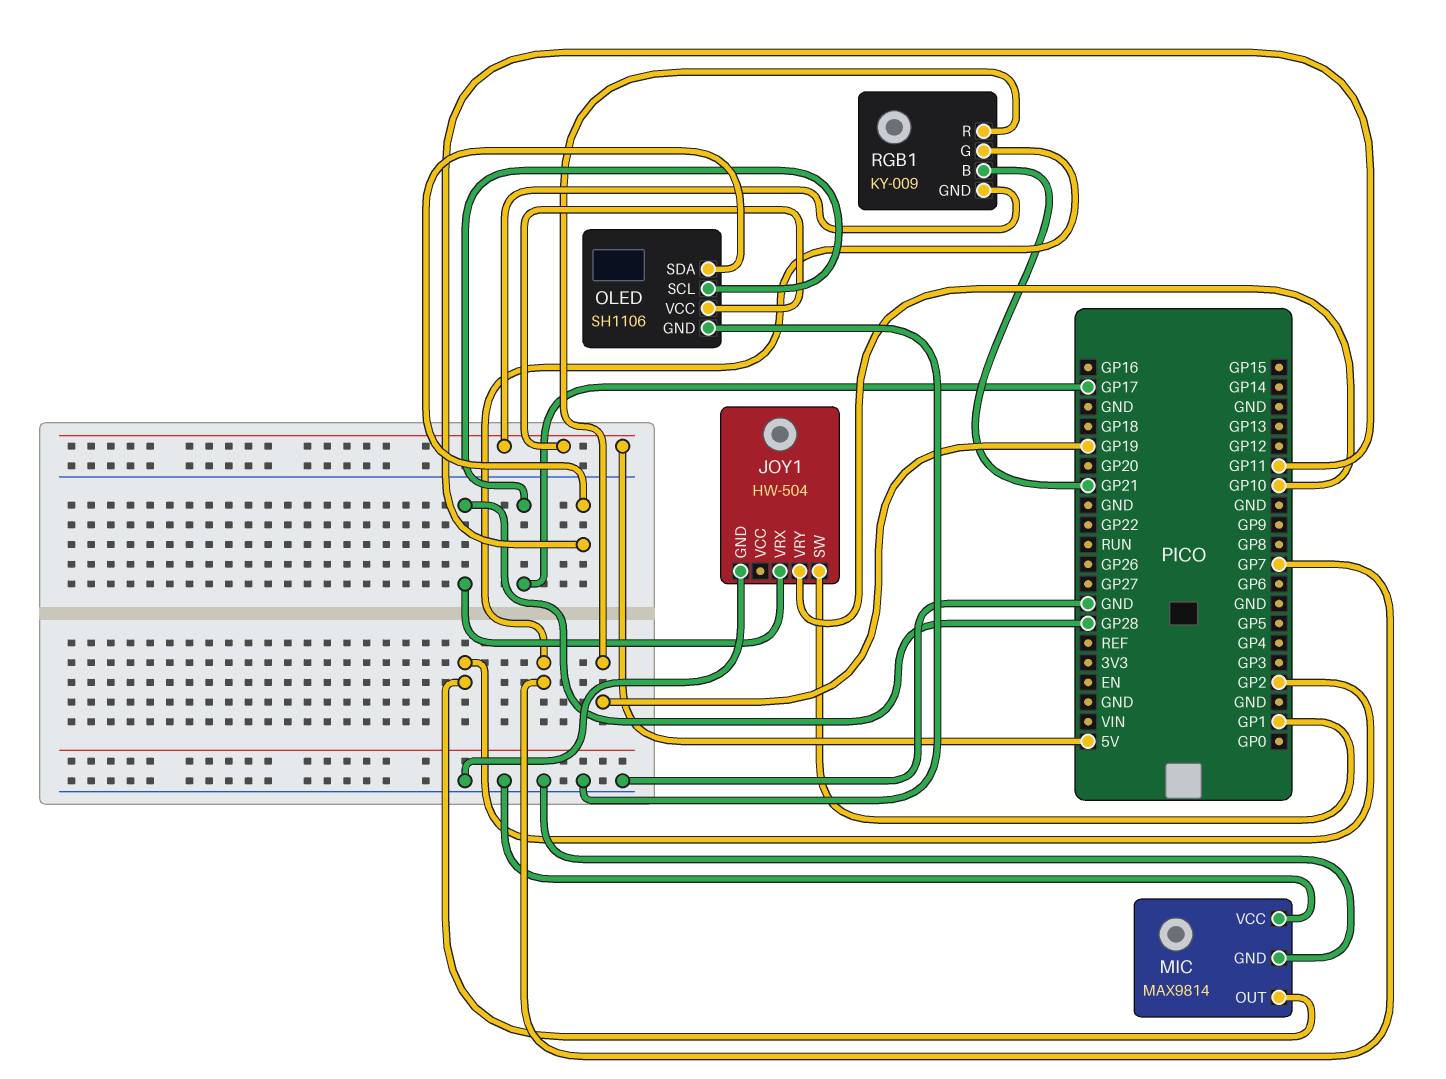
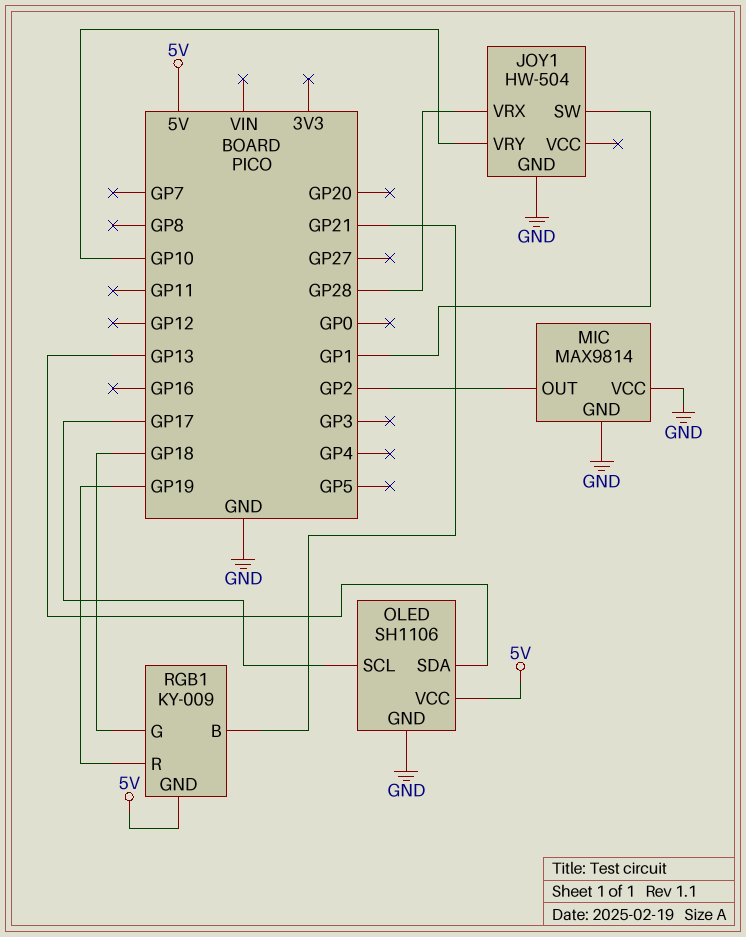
OLED pin SDA: GP11 -> GP13
RGB1 pin G: GP7 -> GP18

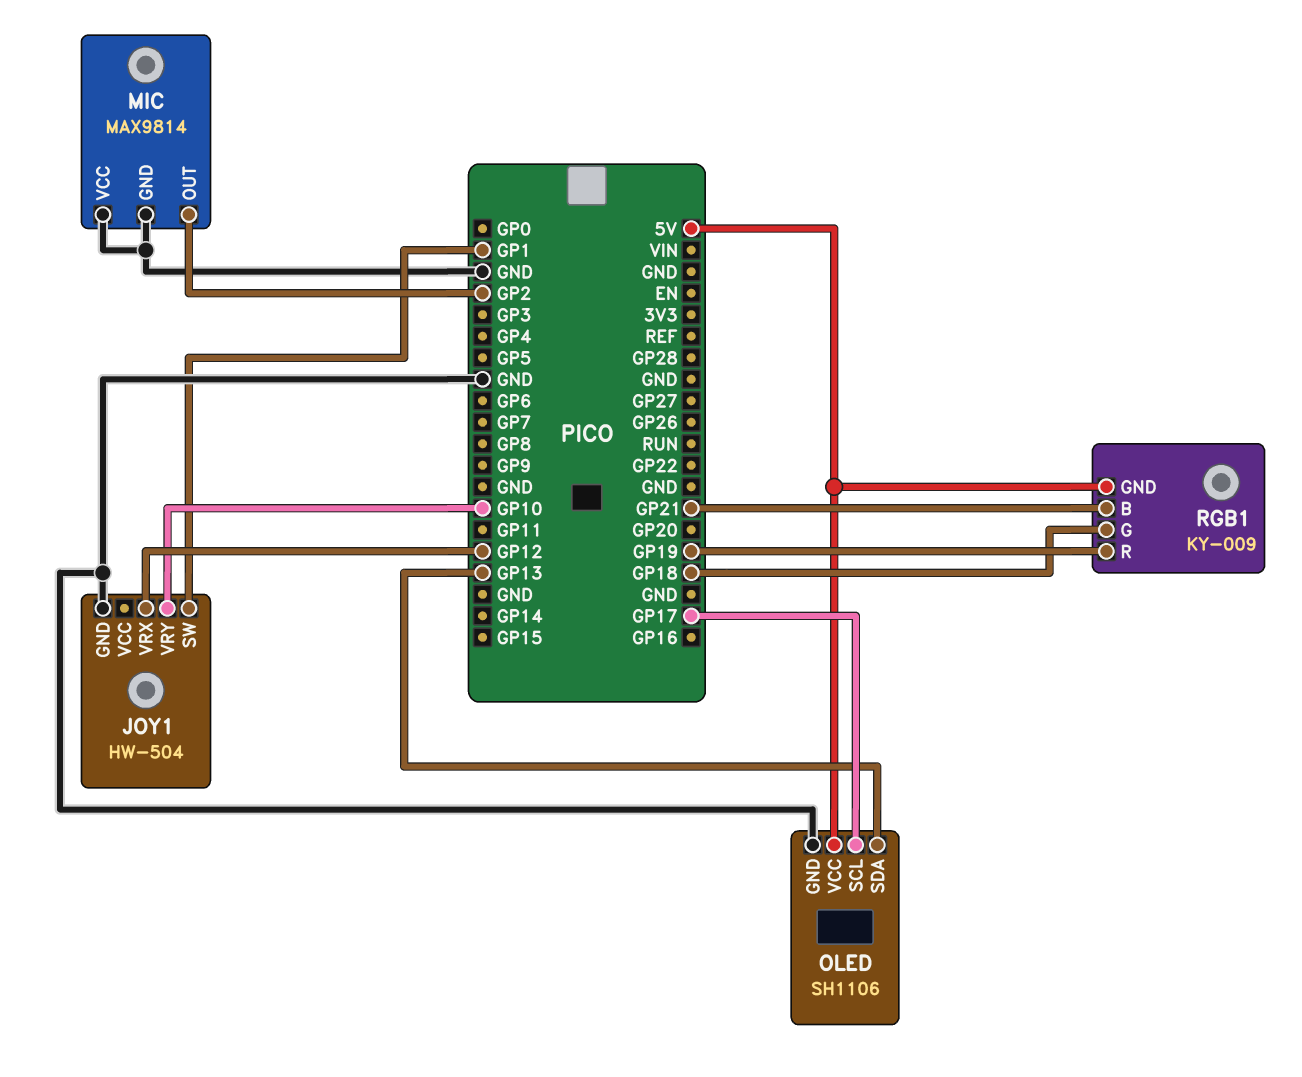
JOY1 pin VRX: GP28 -> GP12

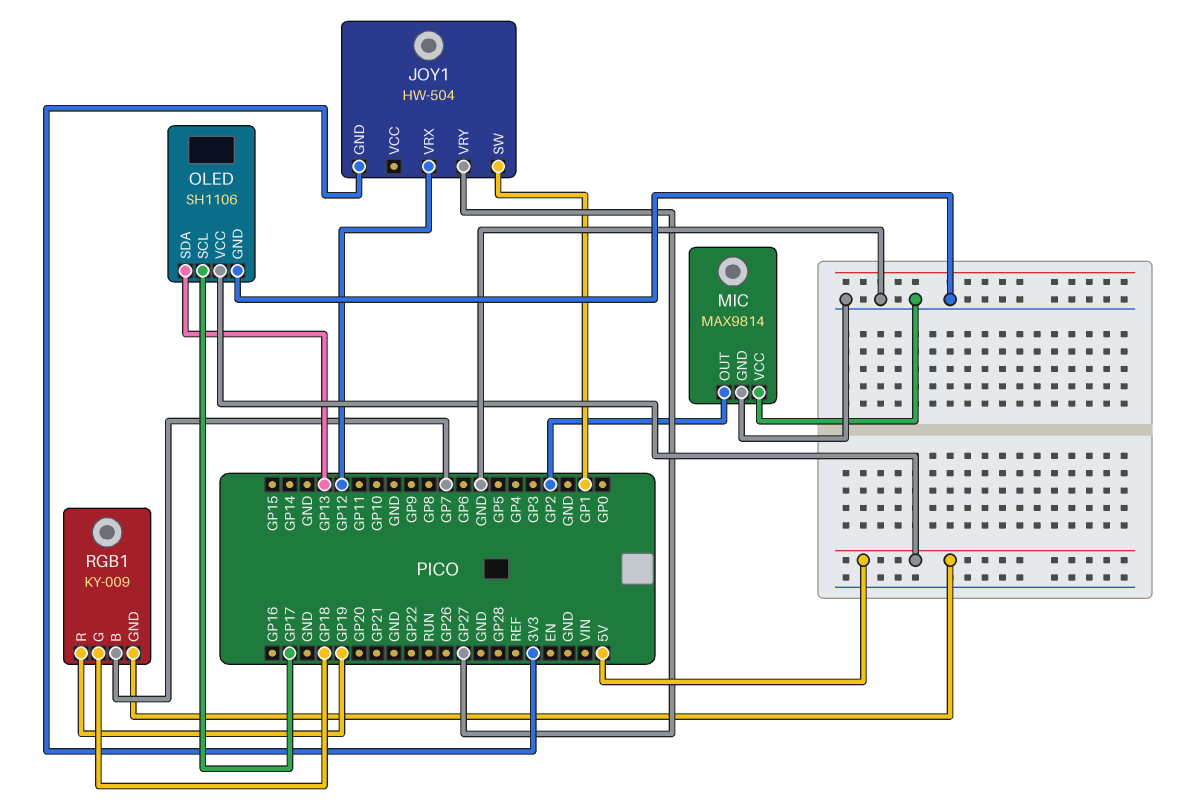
JOY1 pin GND: GND -> 3V3
JOY1 pin VRY: GP10 -> GP27
RGB1 pin B: GP21 -> GP7

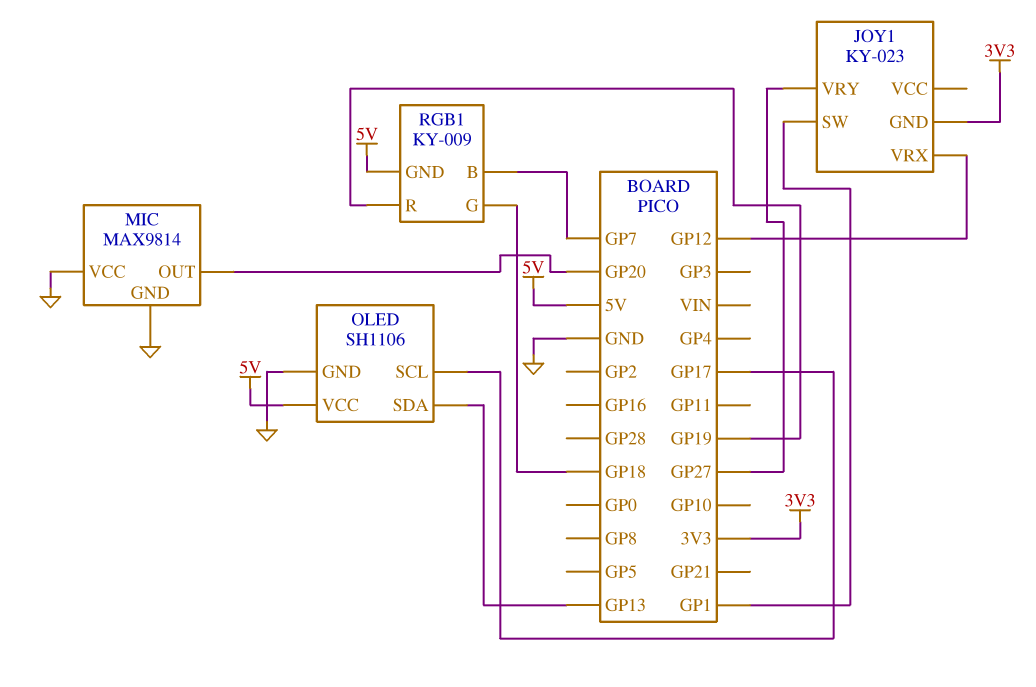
JOY1: HW-504 -> KY-023
MIC pin OUT: GP2 -> GP20

